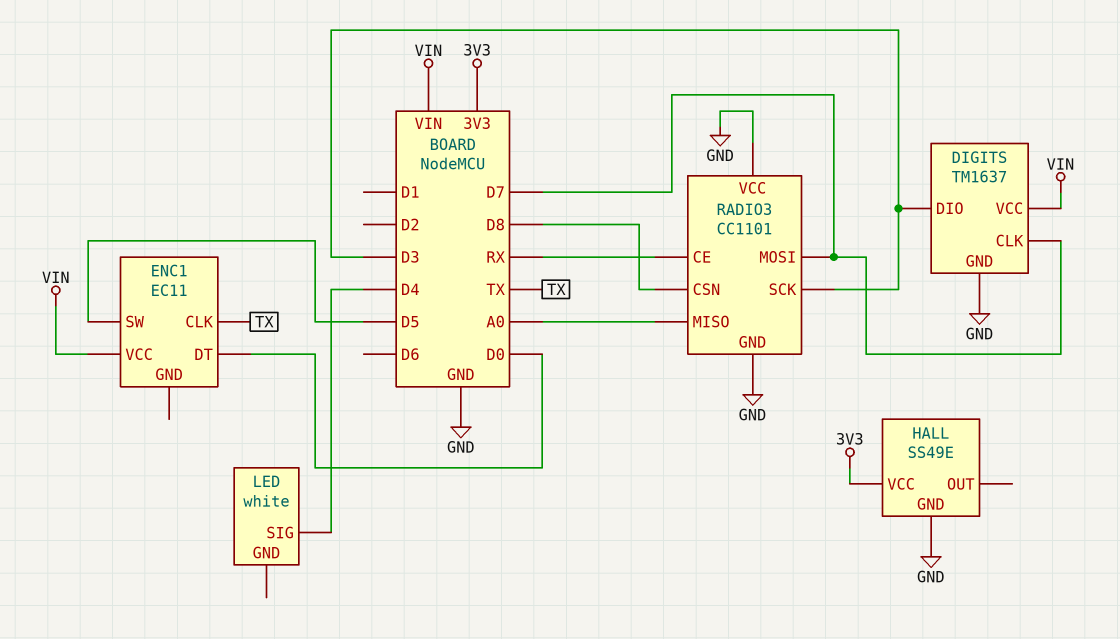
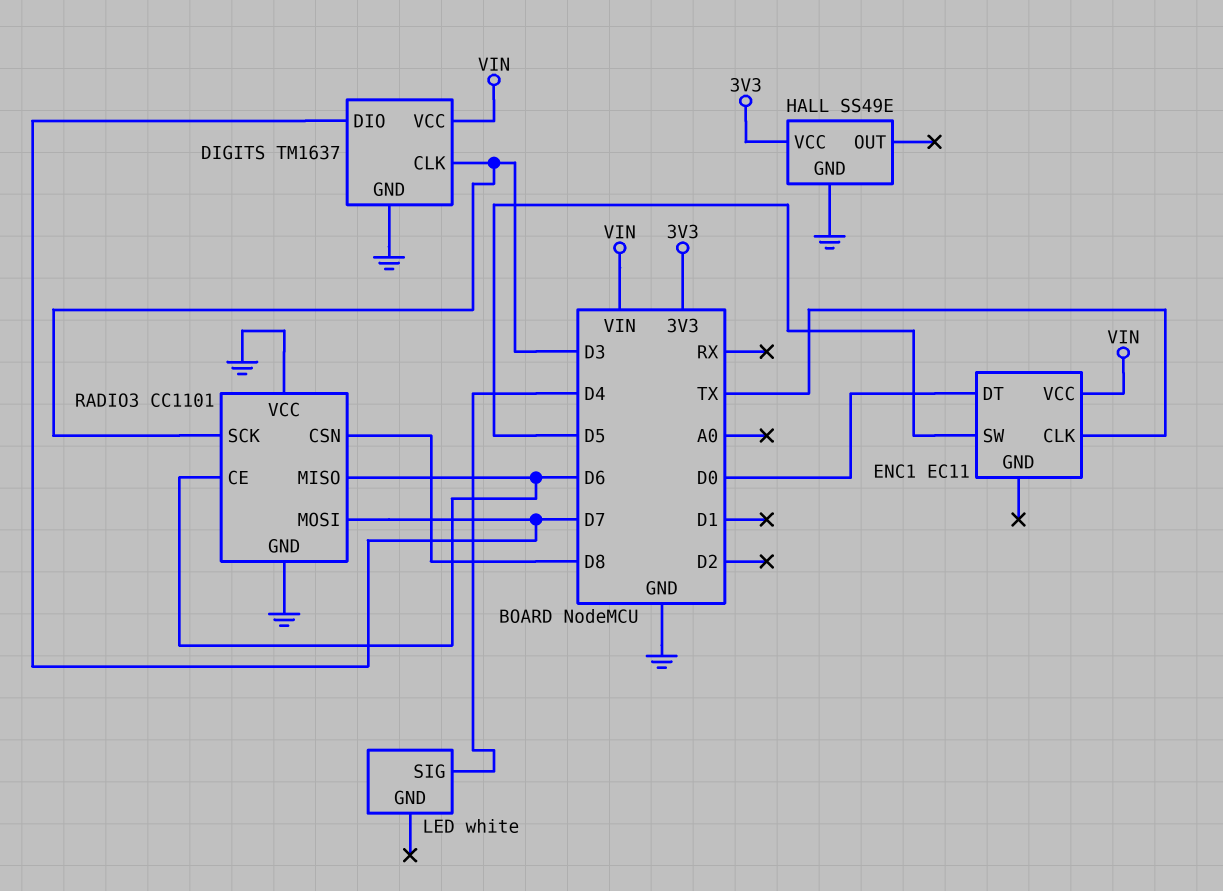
DIGITS pin CLK: D7 -> D3
DIGITS pin DIO: D3 -> D7
RADIO3 pin CE: RX -> D6
RADIO3 pin MISO: A0 -> D6

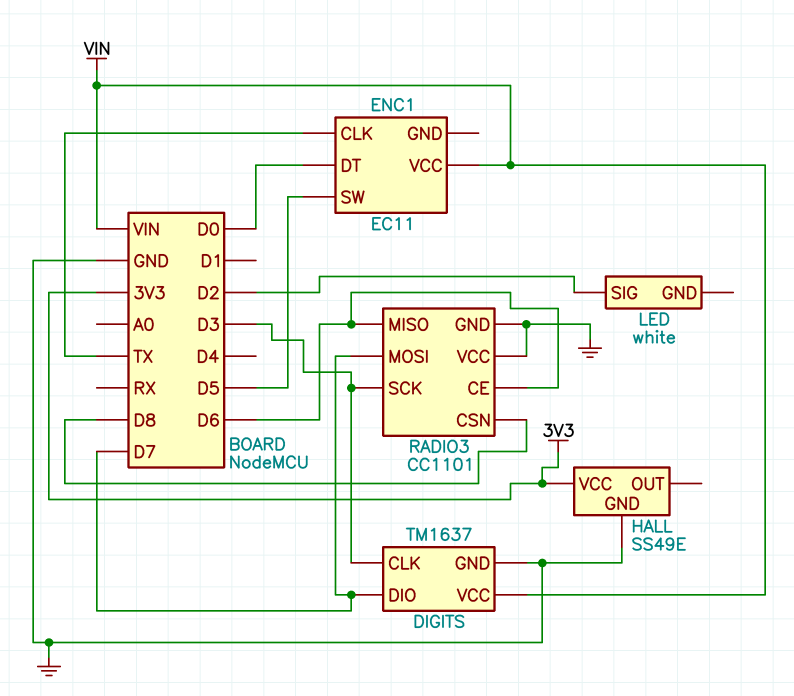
LED pin SIG: D4 -> D2

